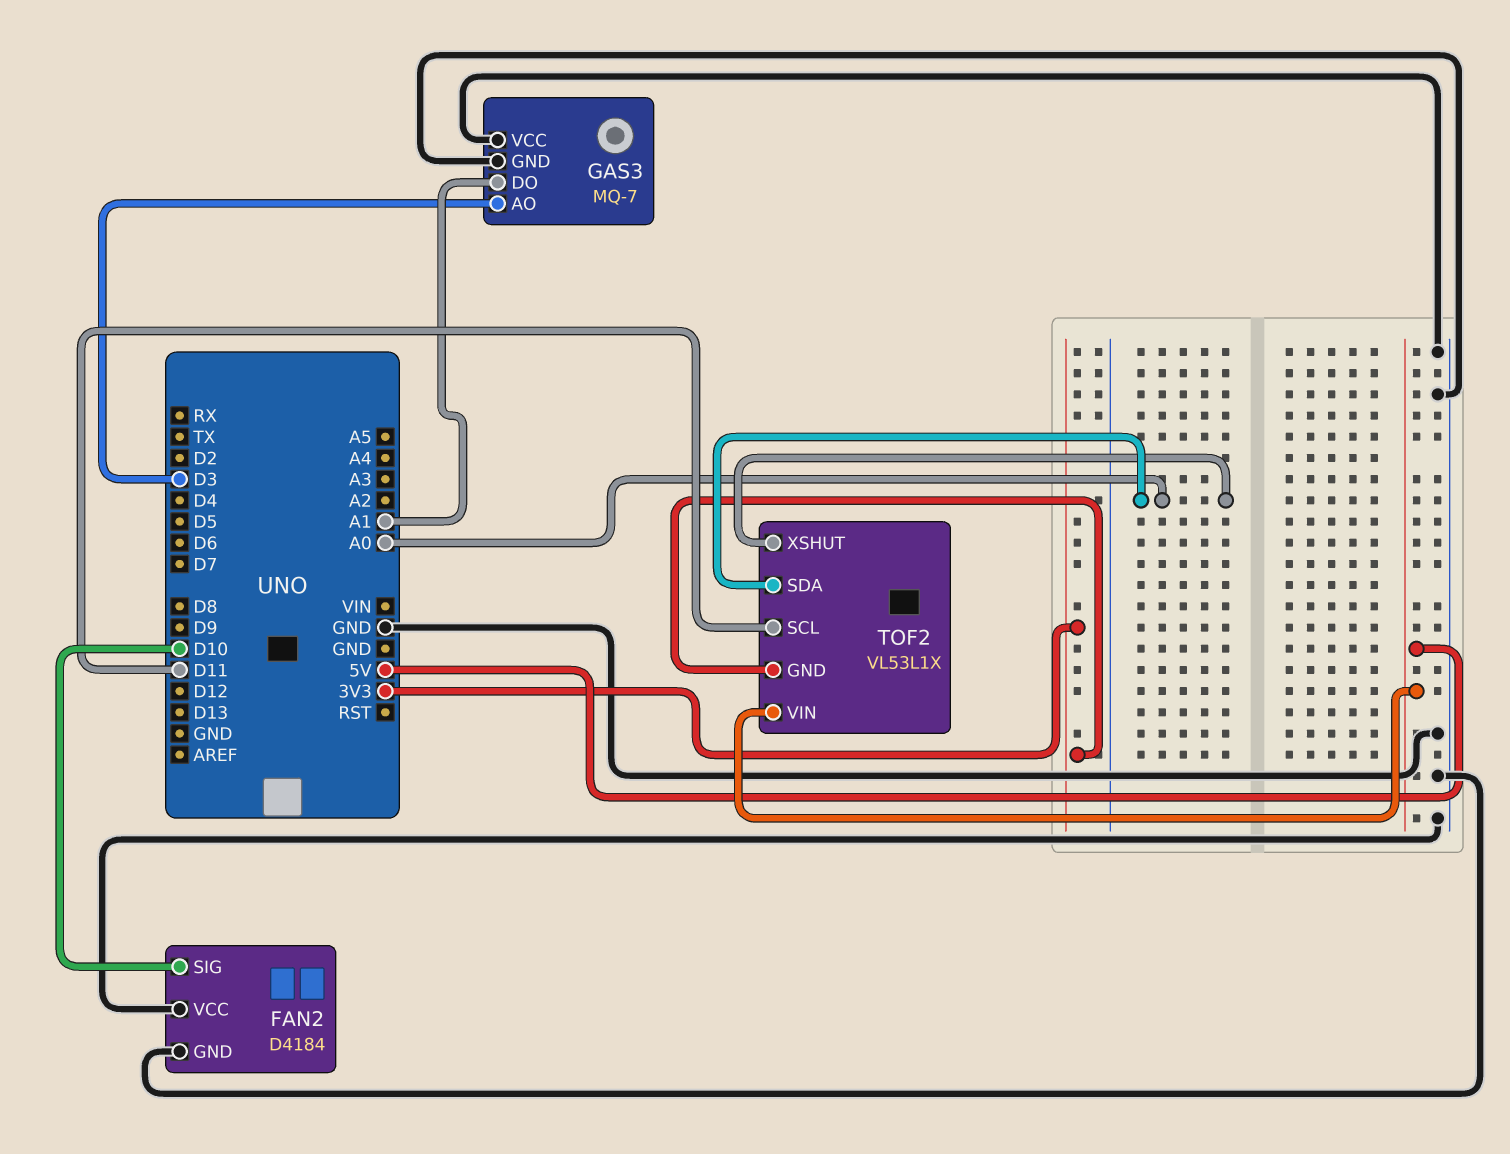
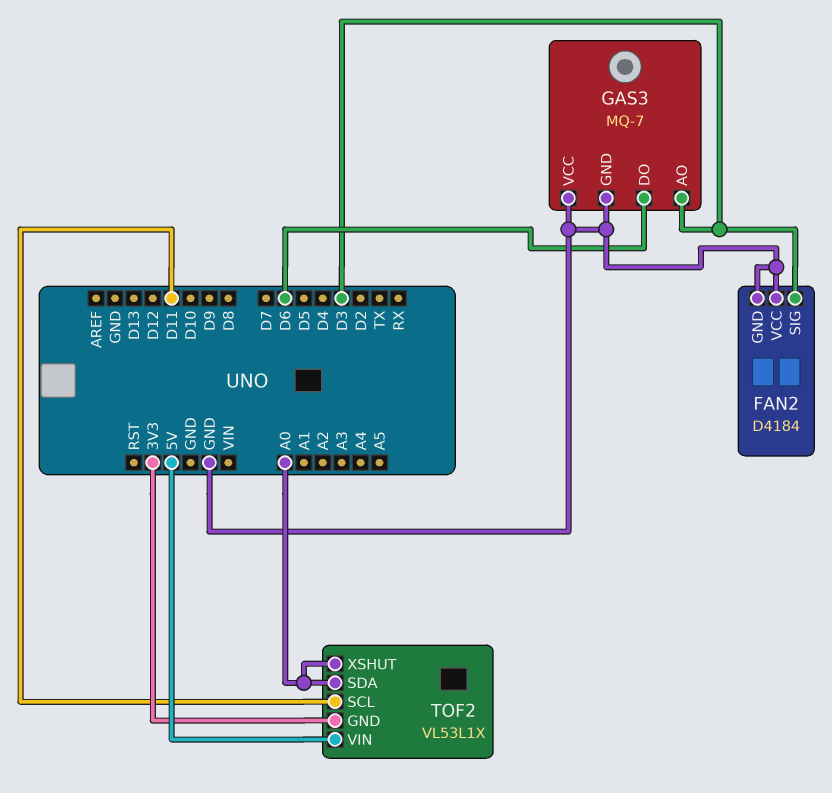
FAN2 pin SIG: D10 -> D3
GAS3 pin DO: A1 -> D6

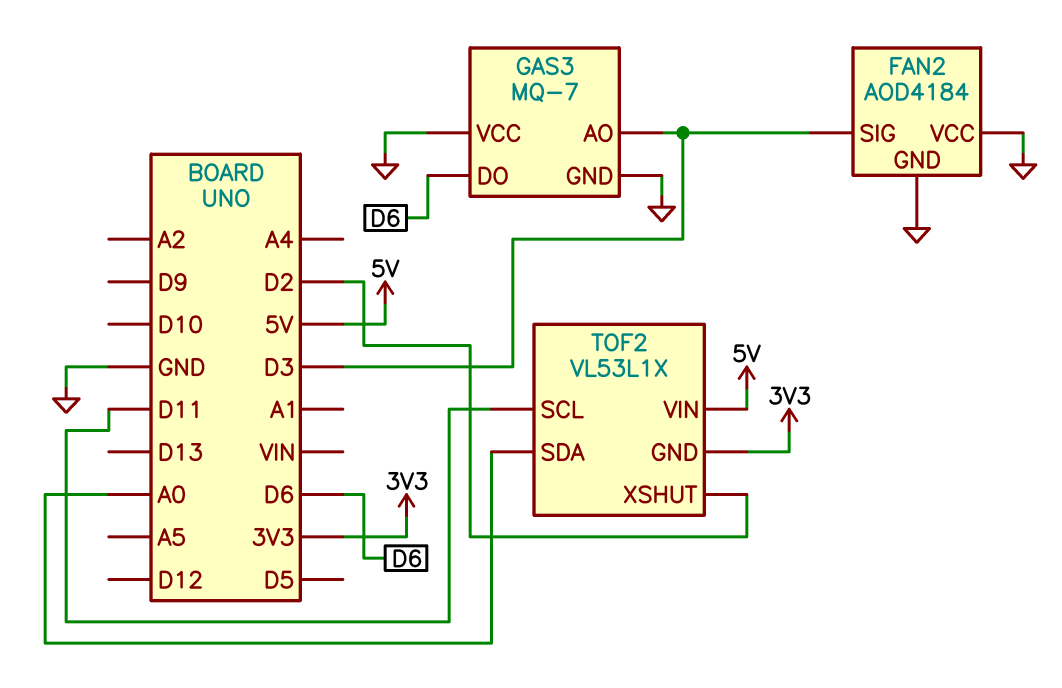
FAN2: D4184 -> AOD4184
TOF2 pin XSHUT: A0 -> D2

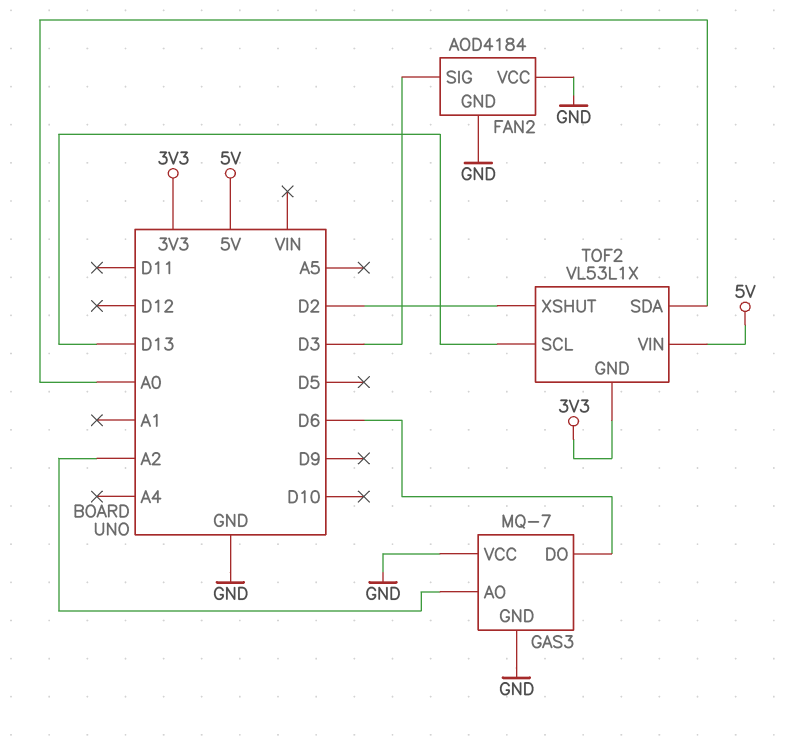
GAS3 pin AO: D3 -> A2
TOF2 pin SCL: D11 -> D13

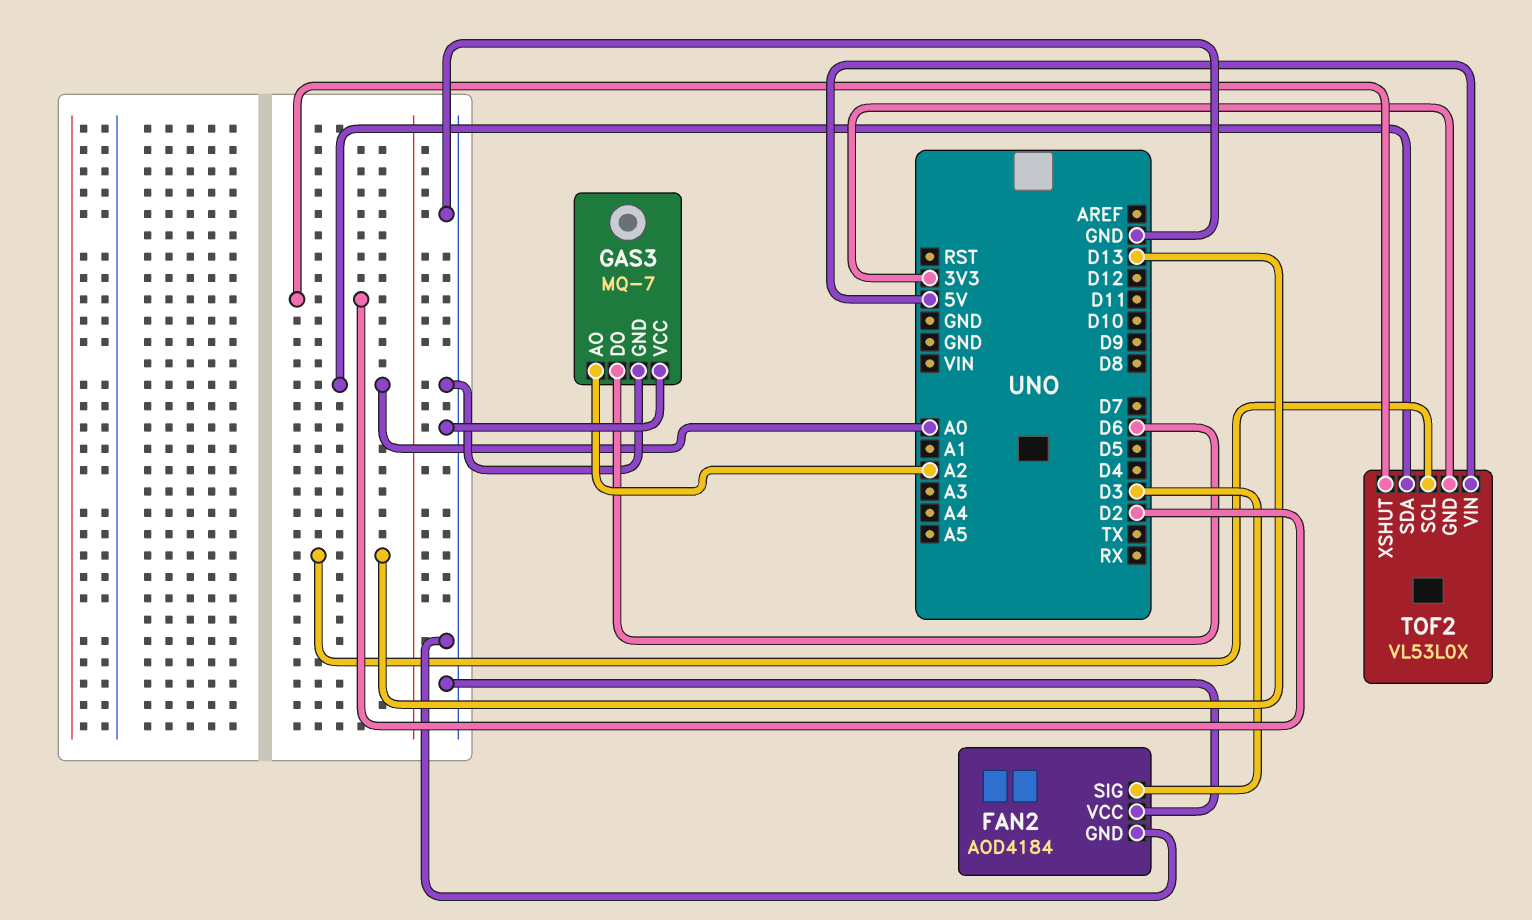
TOF2: VL53L1X -> VL53L0X

